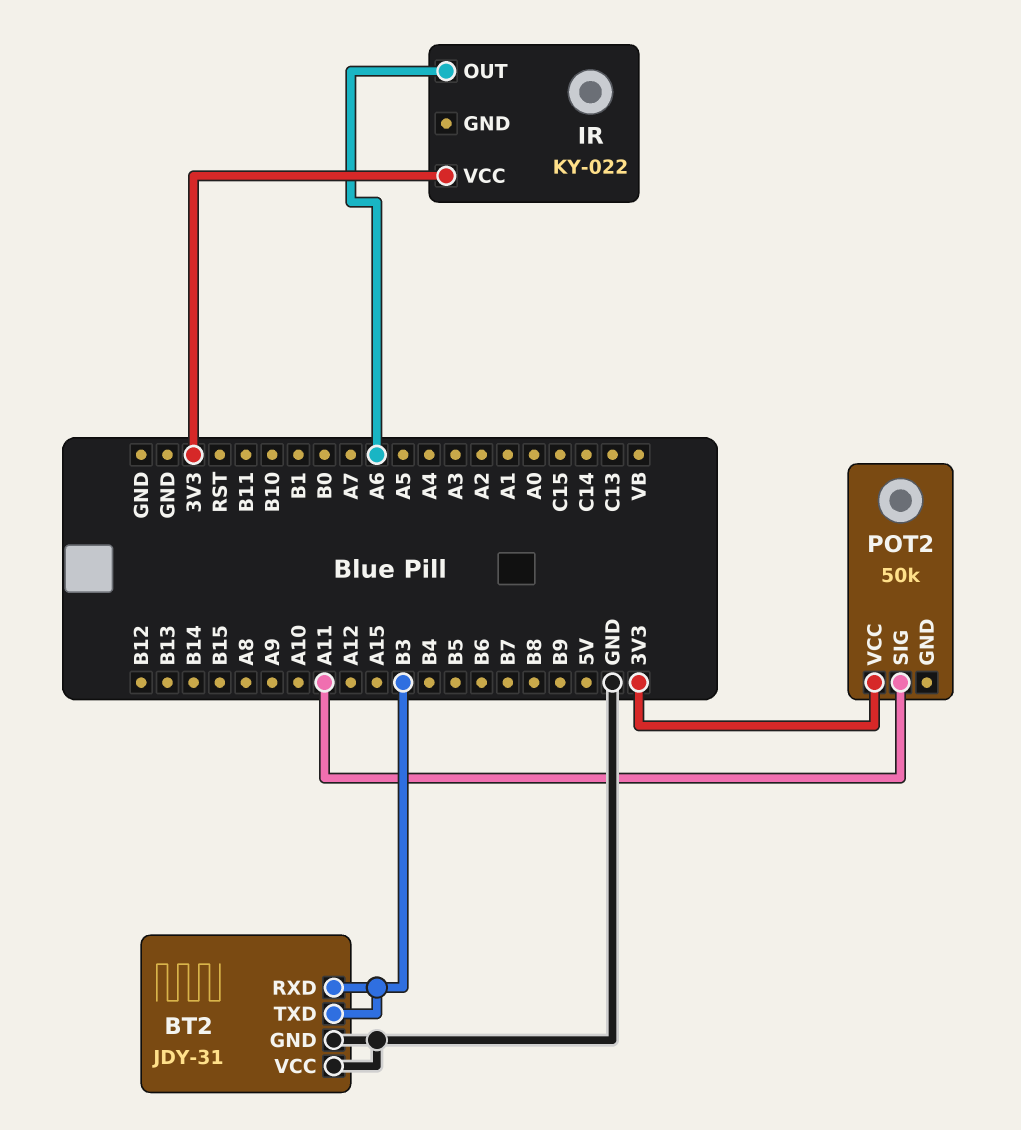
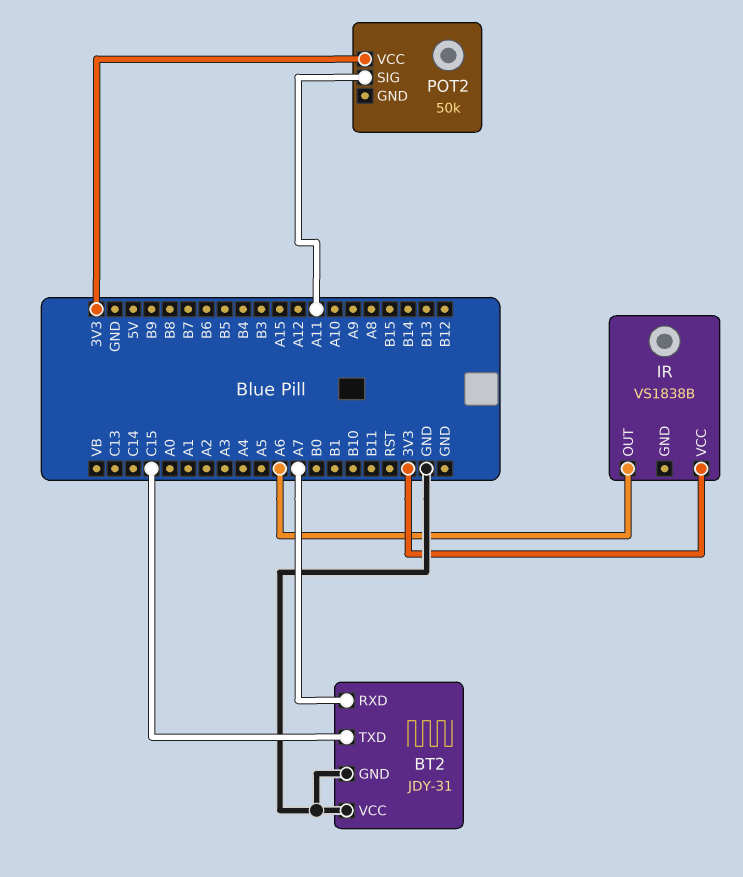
BT2 pin RXD: B3 -> A7
BT2 pin TXD: B3 -> C15
IR: KY-022 -> VS1838B

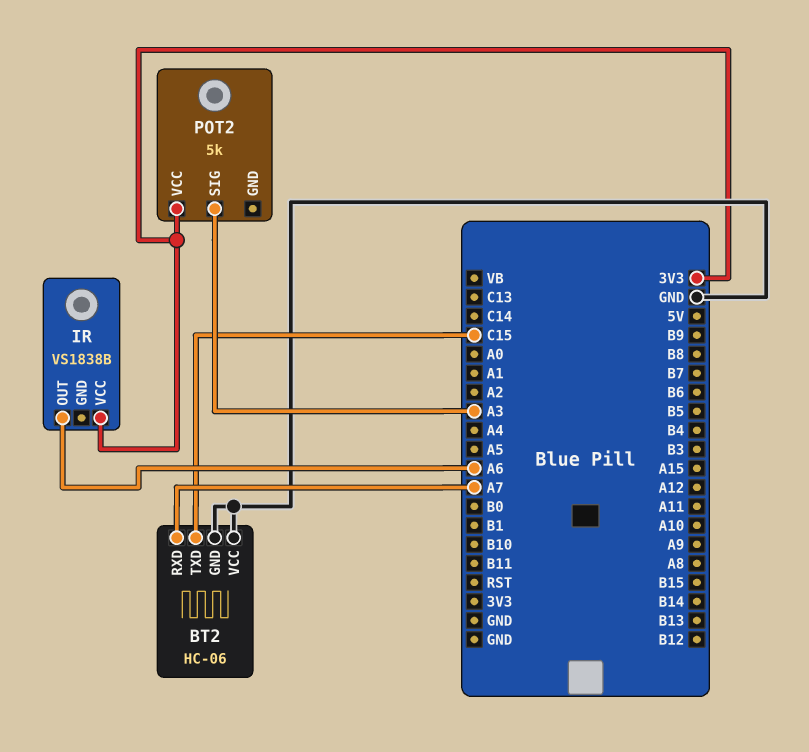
BT2: JDY-31 -> HC-06
POT2: 50k -> 5k
POT2 pin SIG: A11 -> A3

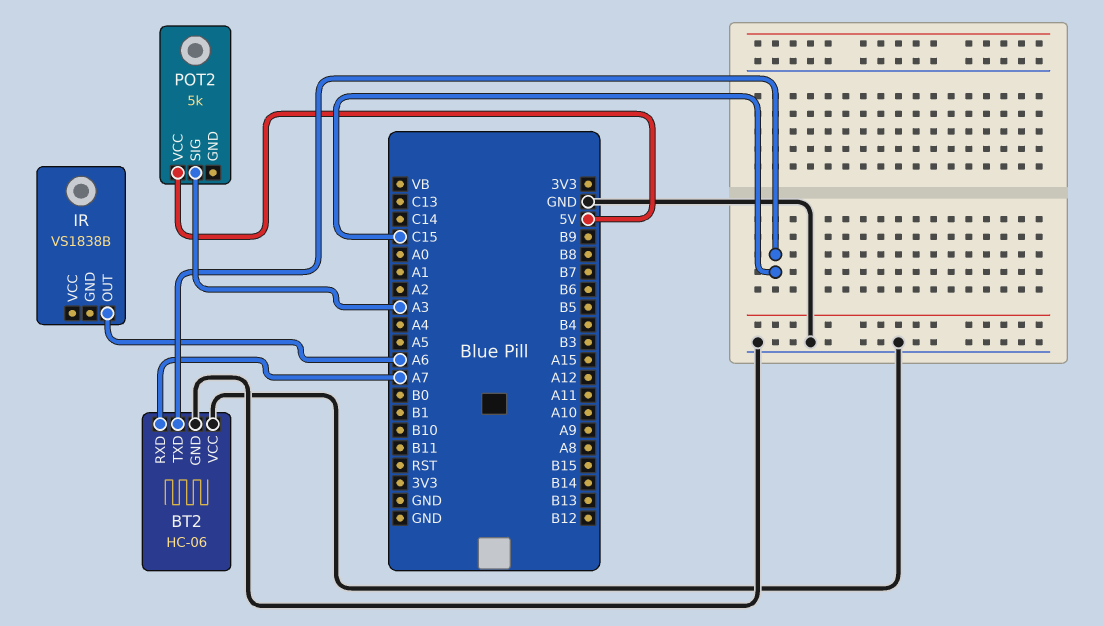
IR pin VCC: 3V3 -> none
POT2 pin VCC: 3V3 -> 5V

